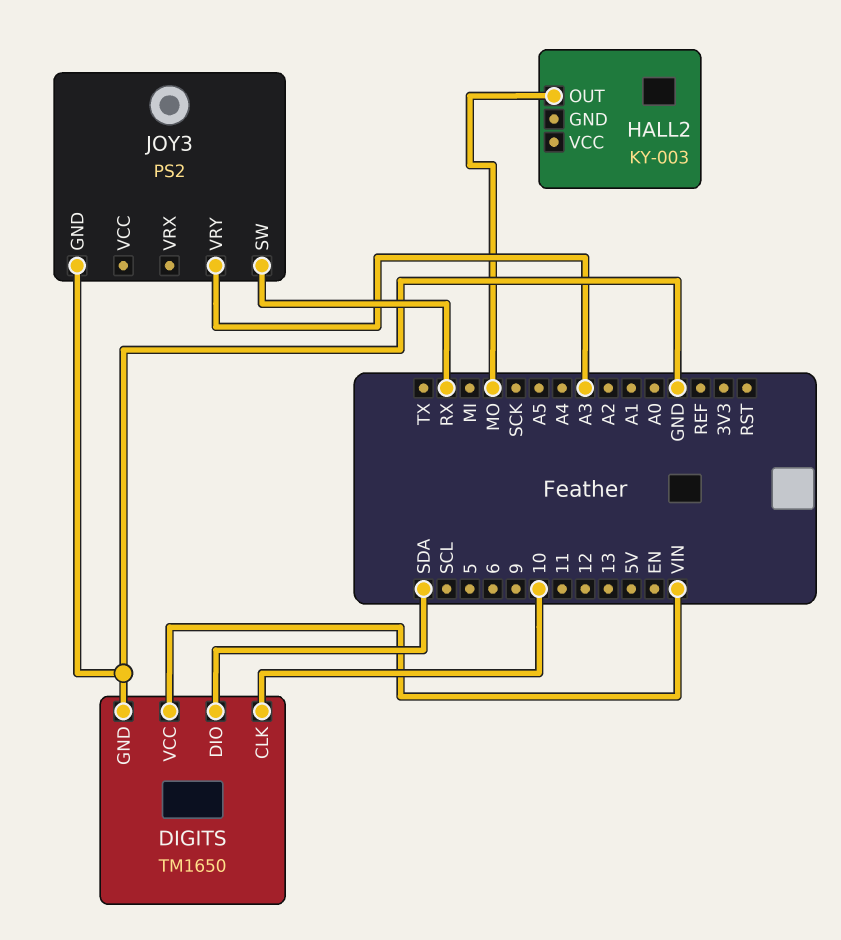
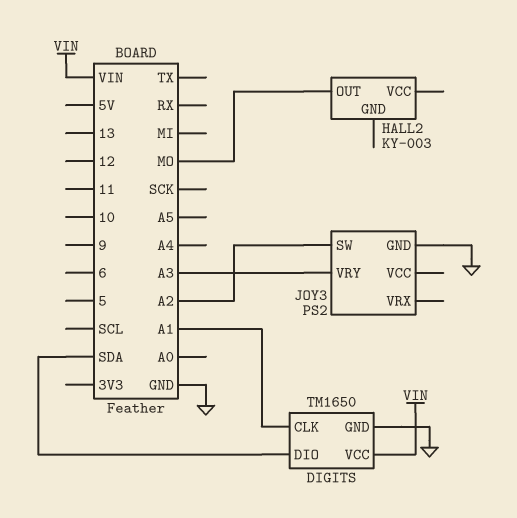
DIGITS pin CLK: 10 -> A1
JOY3 pin SW: RX -> A2

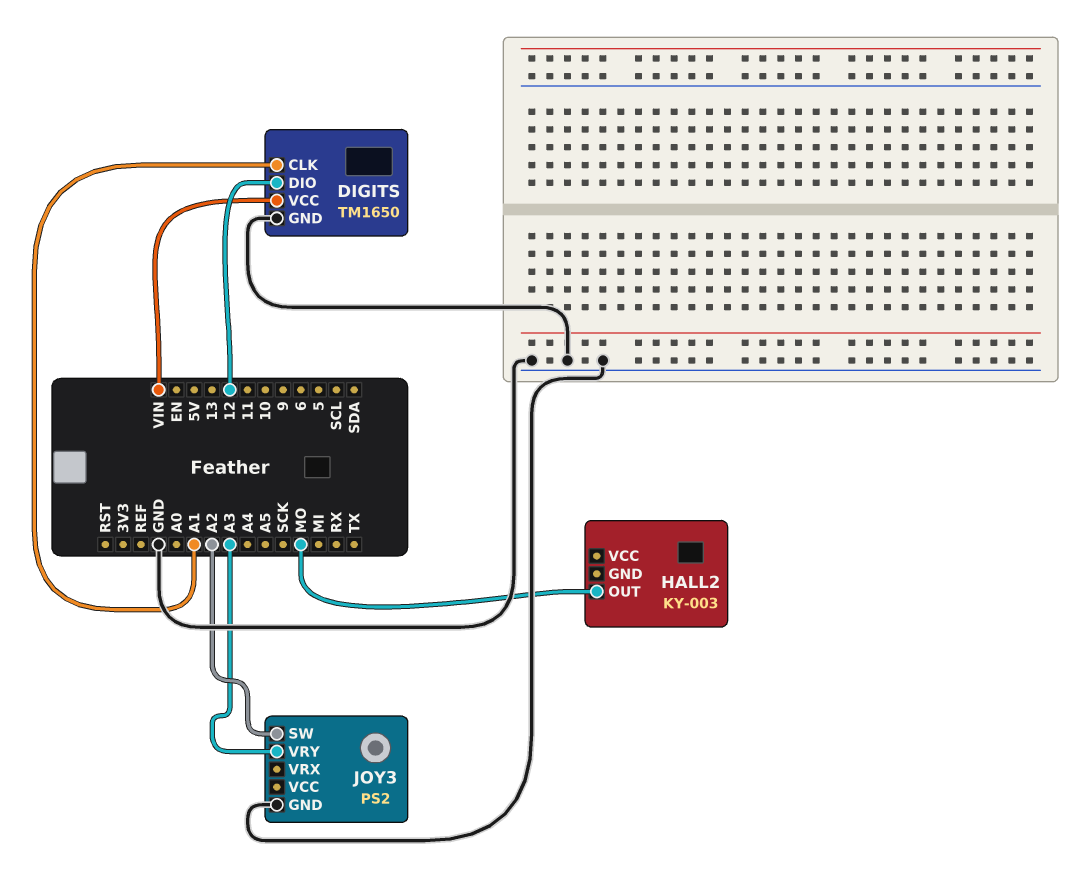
DIGITS pin DIO: SDA -> 12

